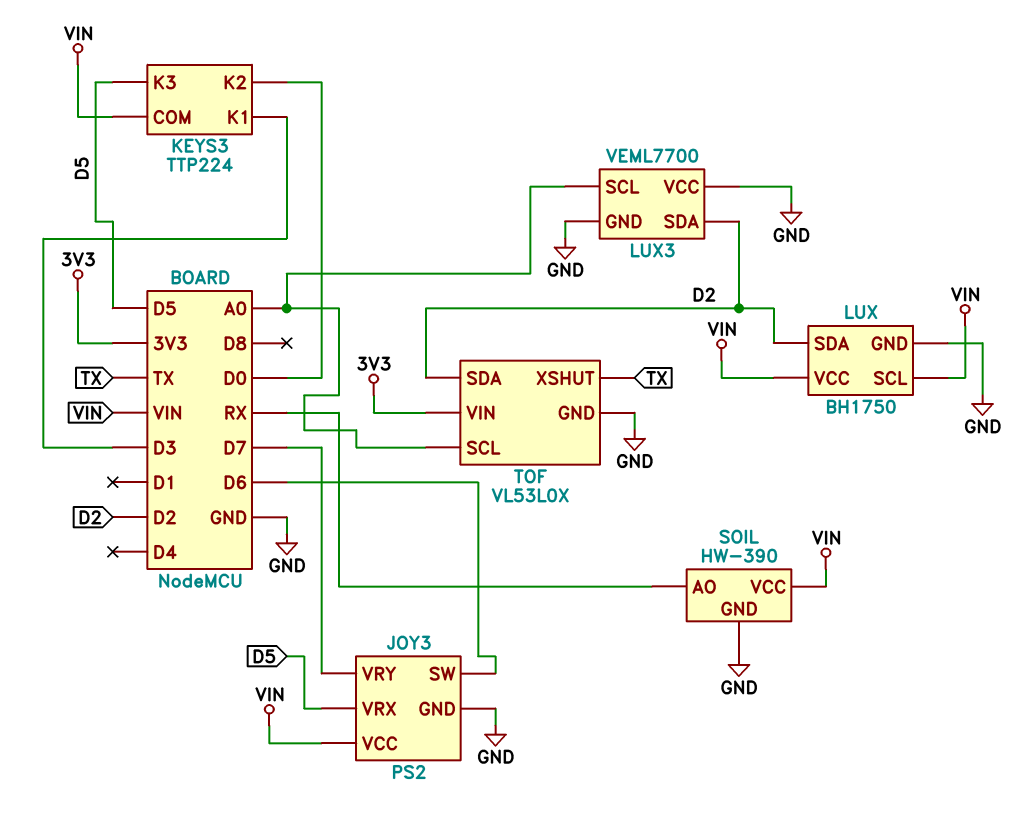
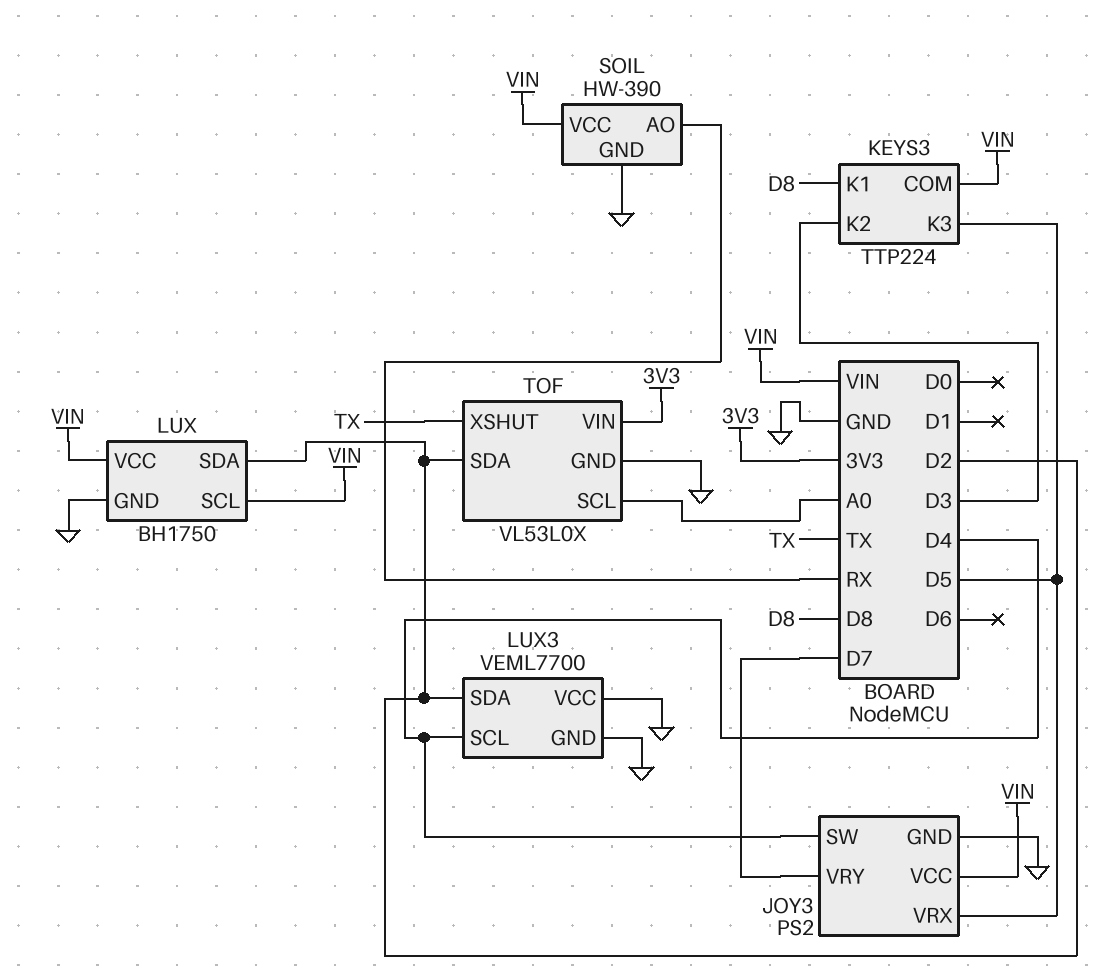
JOY3 pin SW: D6 -> D4
KEYS3 pin K1: D3 -> D8
KEYS3 pin K2: D0 -> D3
LUX3 pin SCL: A0 -> D4

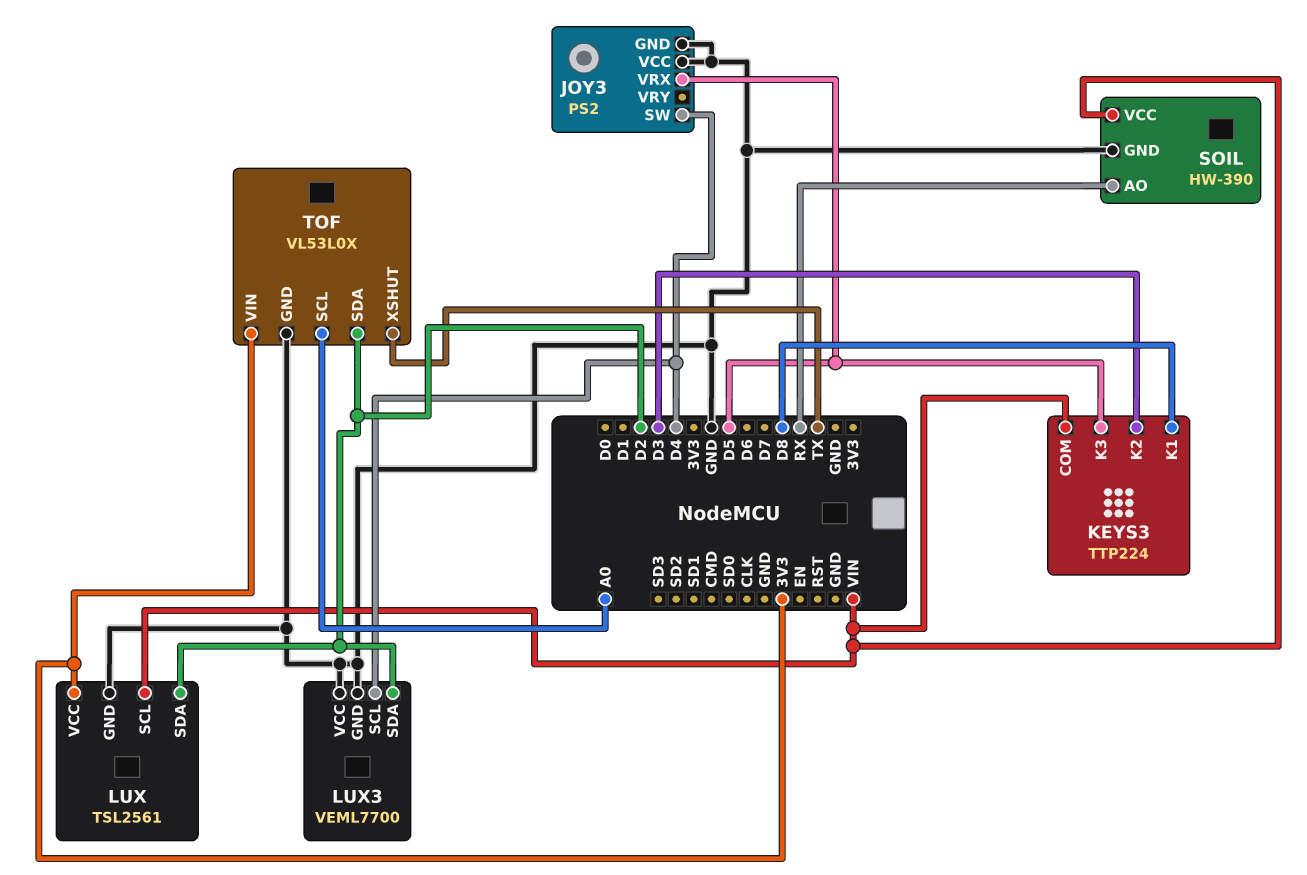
JOY3 pin VCC: VIN -> GND
JOY3 pin VRY: D7 -> none
LUX: BH1750 -> TSL2561
LUX pin VCC: VIN -> 3V3

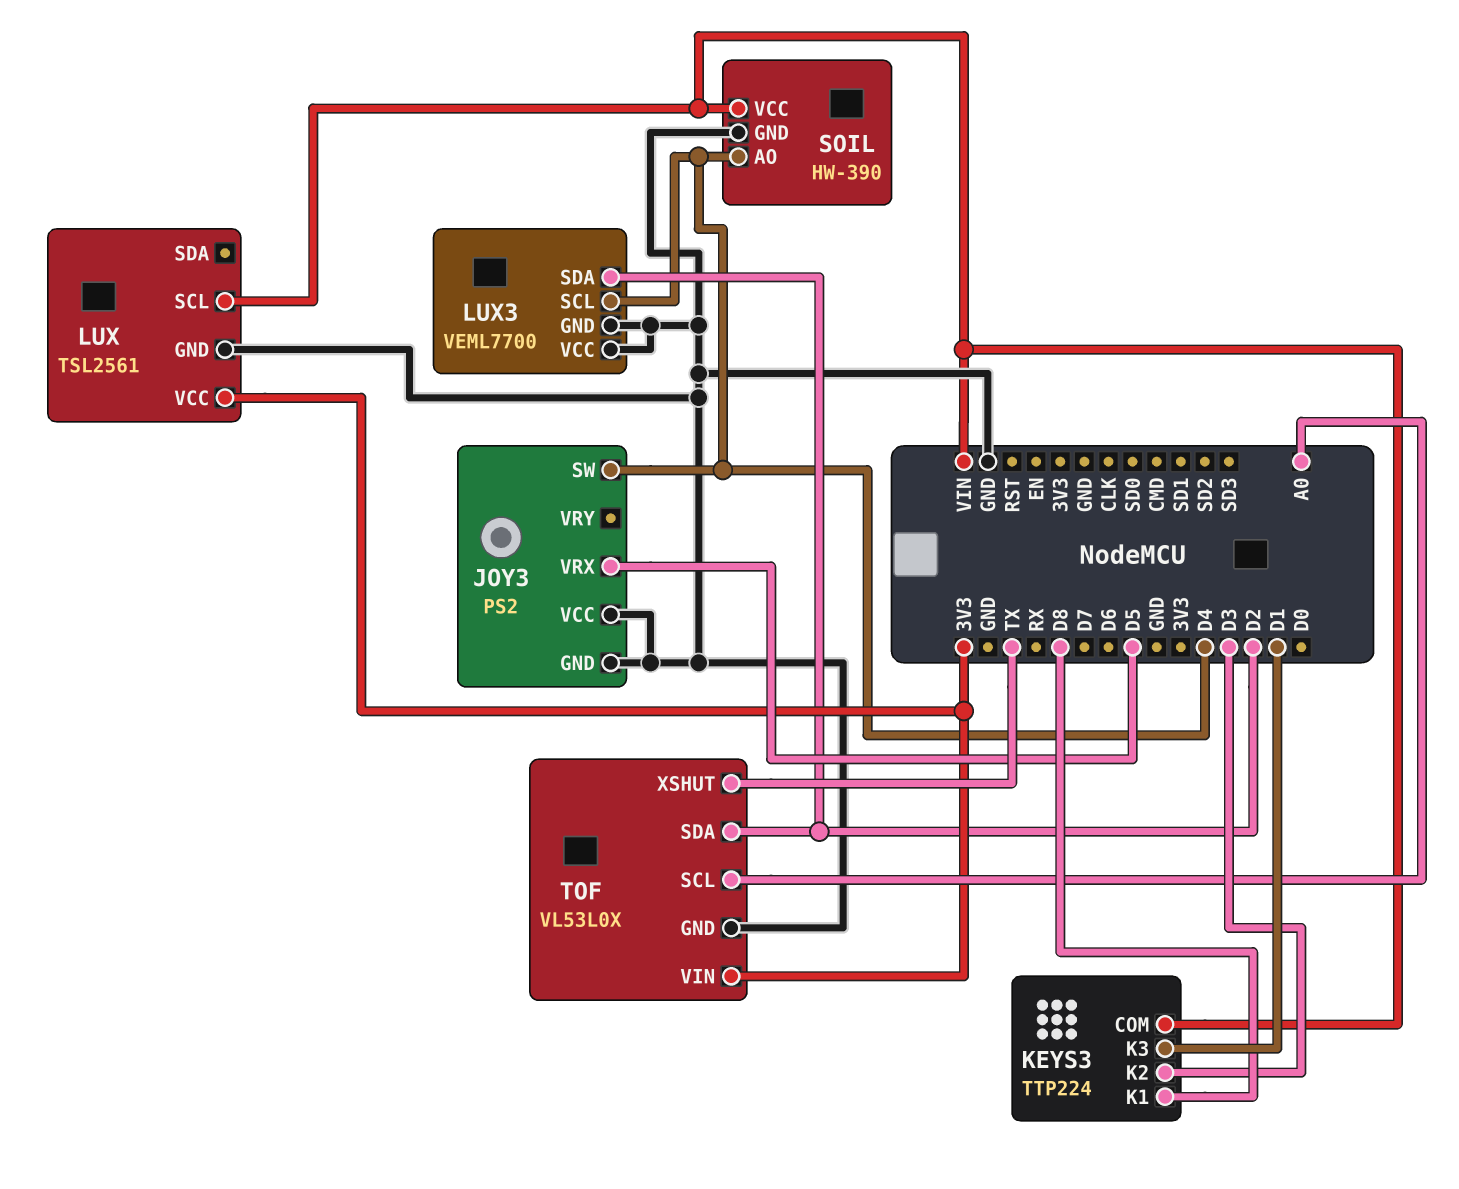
KEYS3 pin K3: D5 -> D1
LUX pin SDA: D2 -> none
SOIL pin AO: RX -> D4

